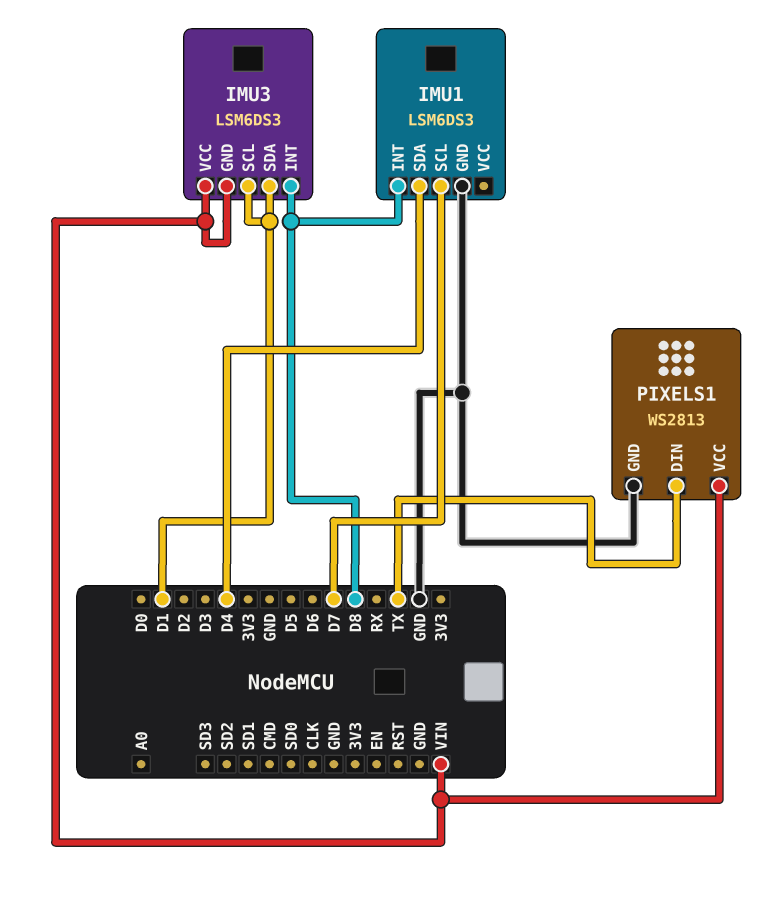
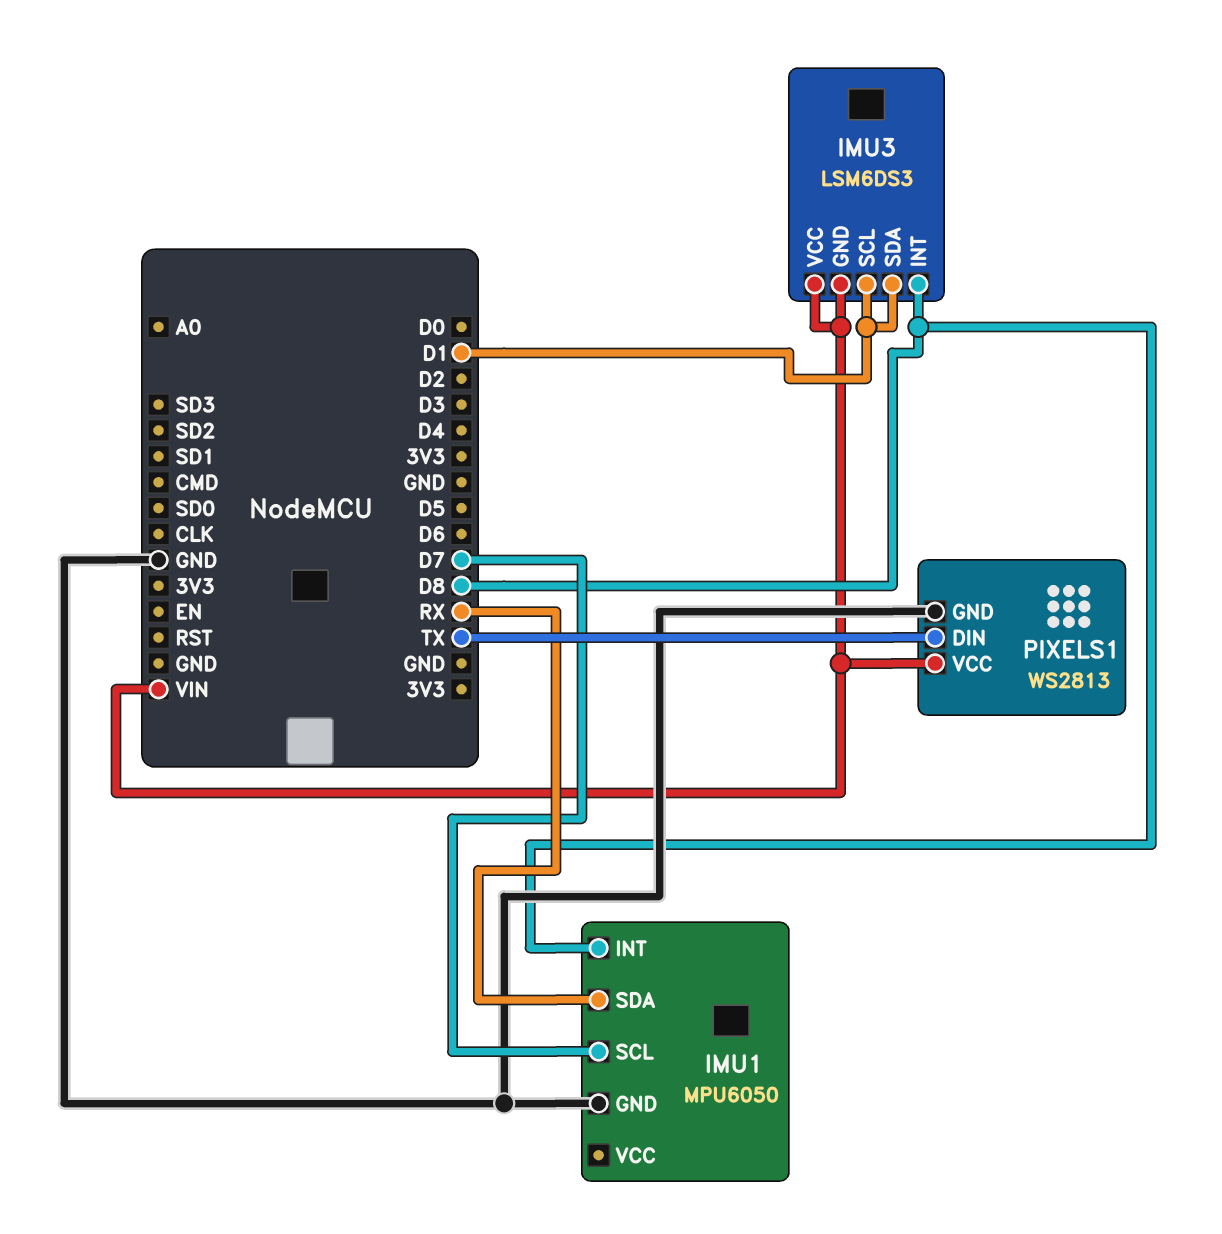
IMU1: LSM6DS3 -> MPU6050
IMU1 pin SDA: D4 -> RX

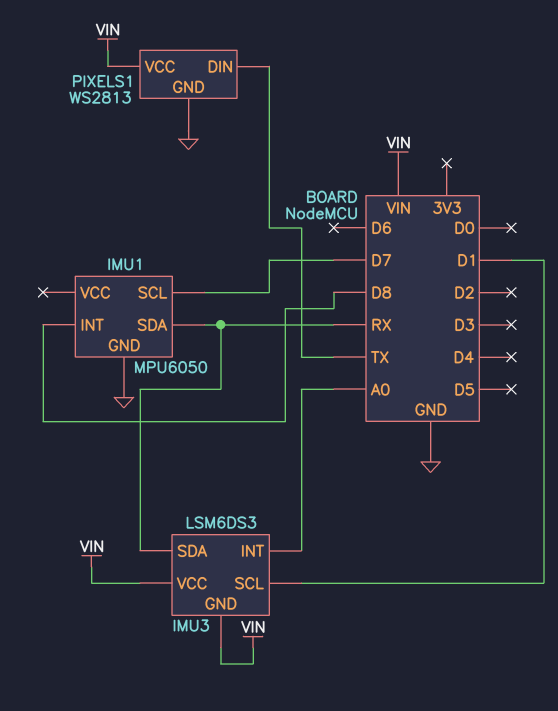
IMU3 pin INT: D8 -> A0
IMU3 pin SDA: D1 -> RX

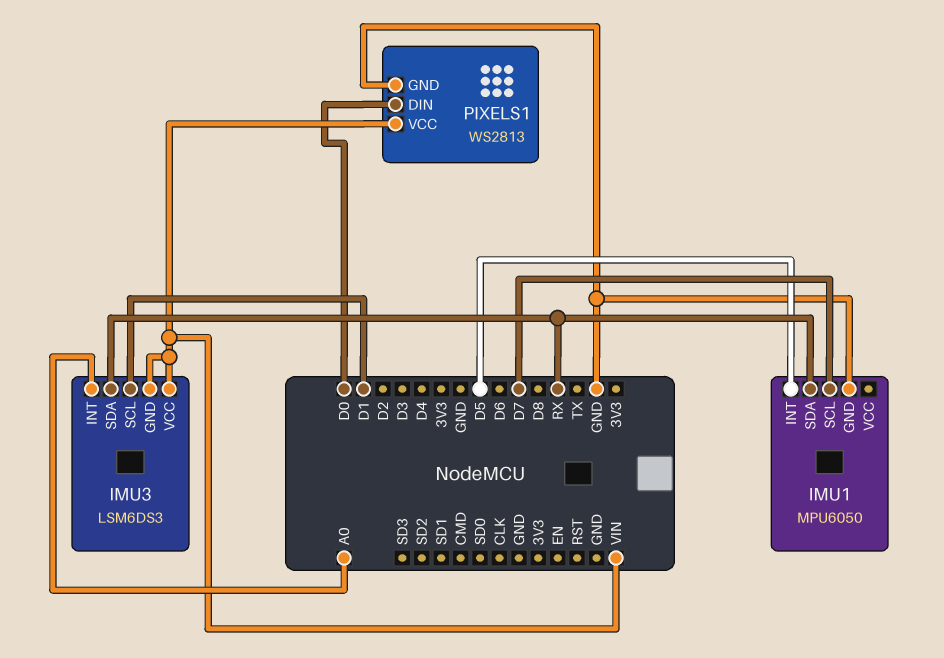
IMU1 pin INT: D8 -> D5
PIXELS1 pin DIN: TX -> D0

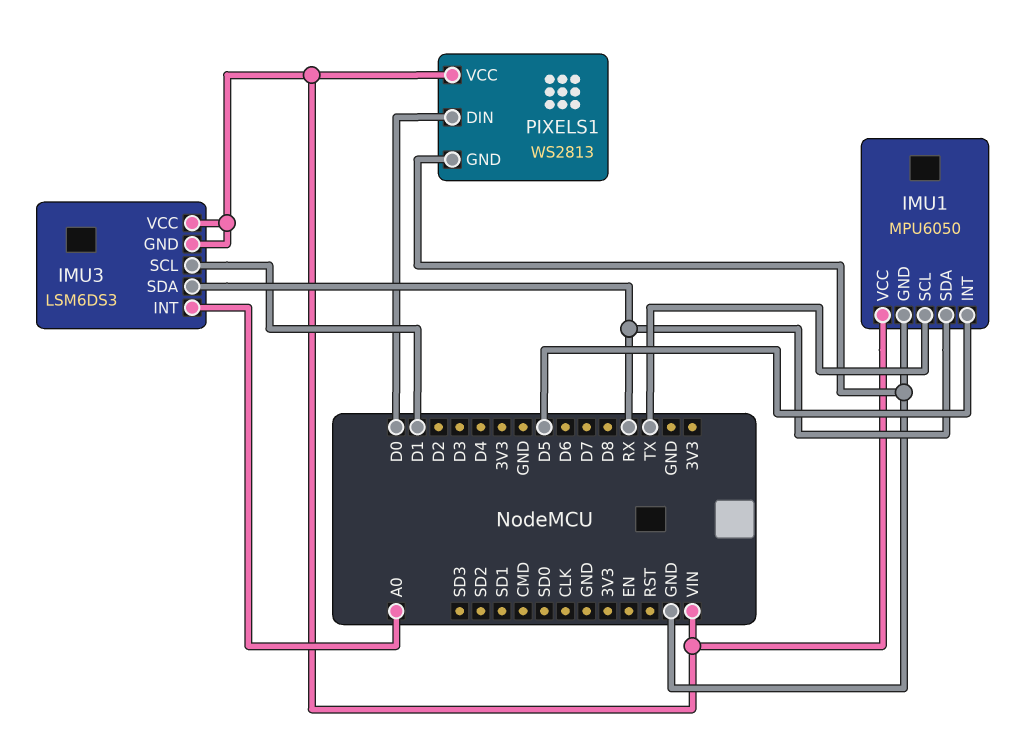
IMU1 pin SCL: D7 -> TX
IMU1 pin VCC: none -> VIN

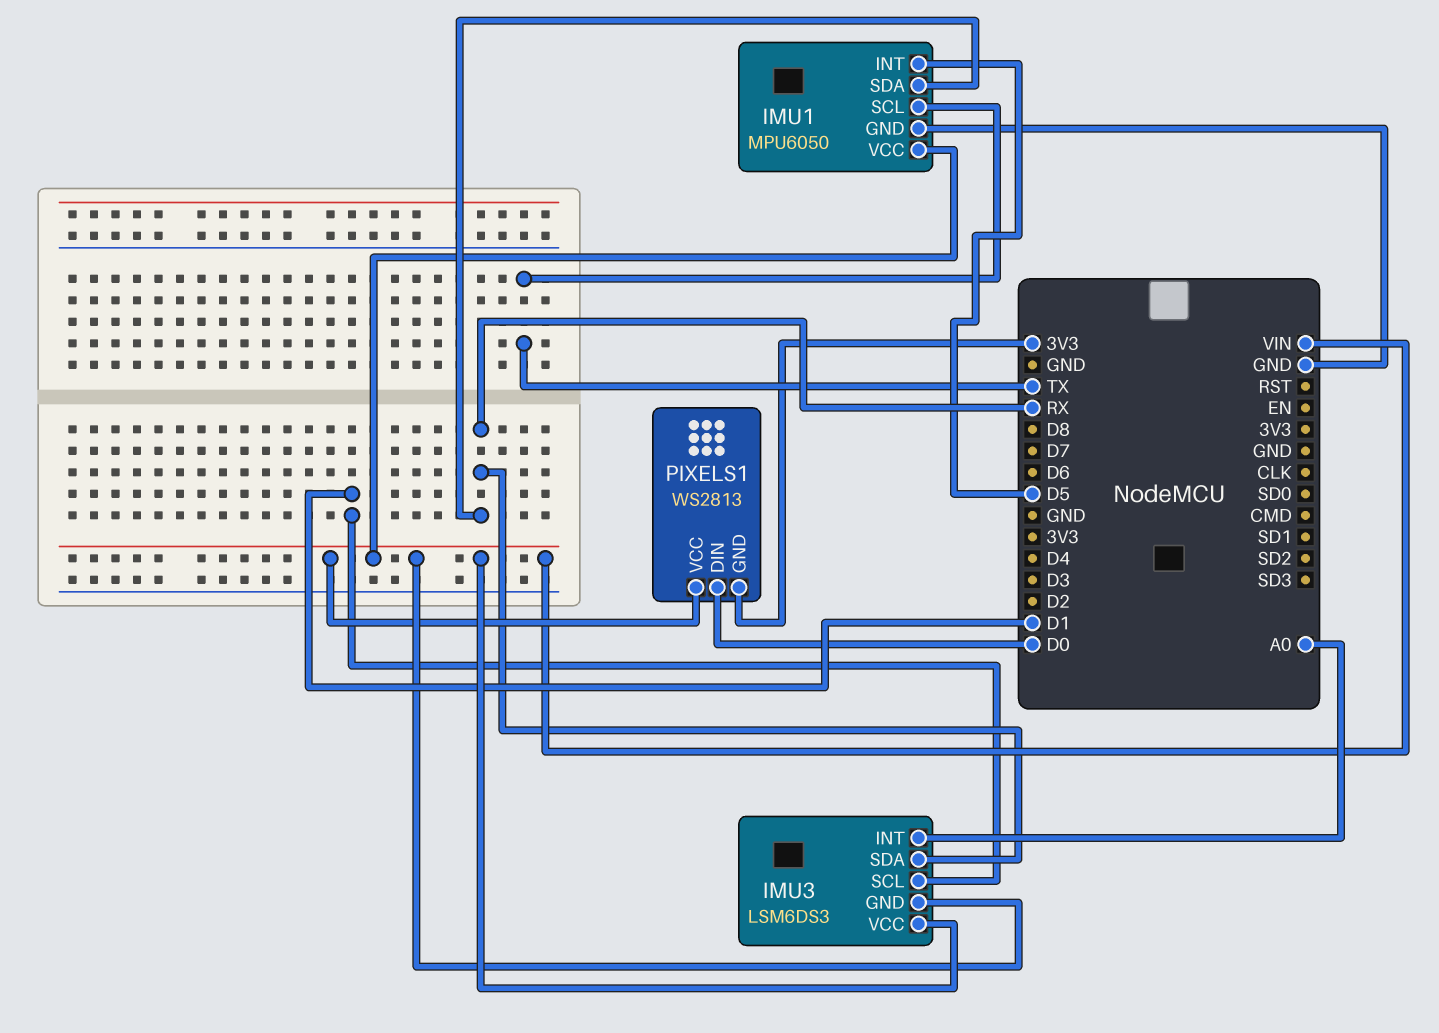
PIXELS1 pin GND: GND -> 3V3

